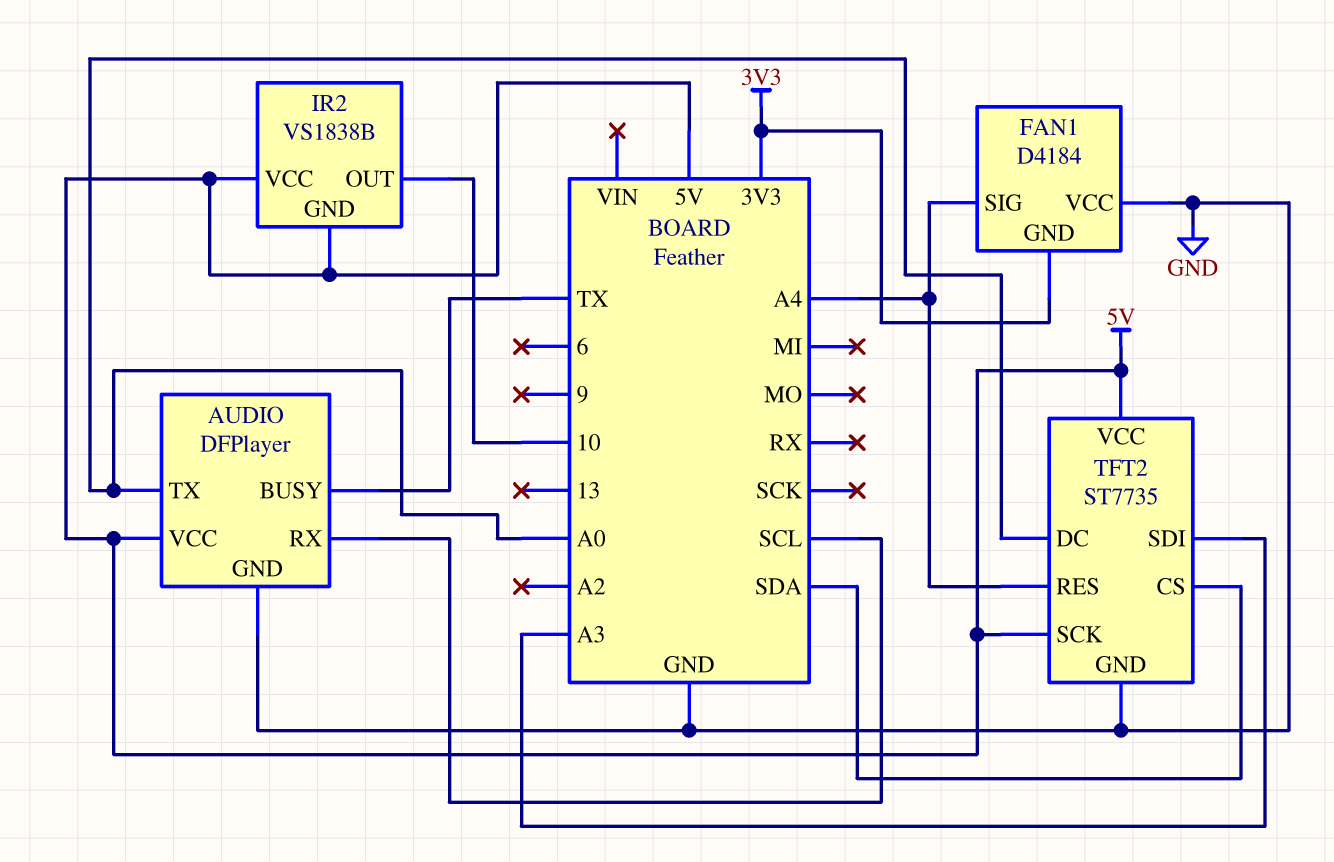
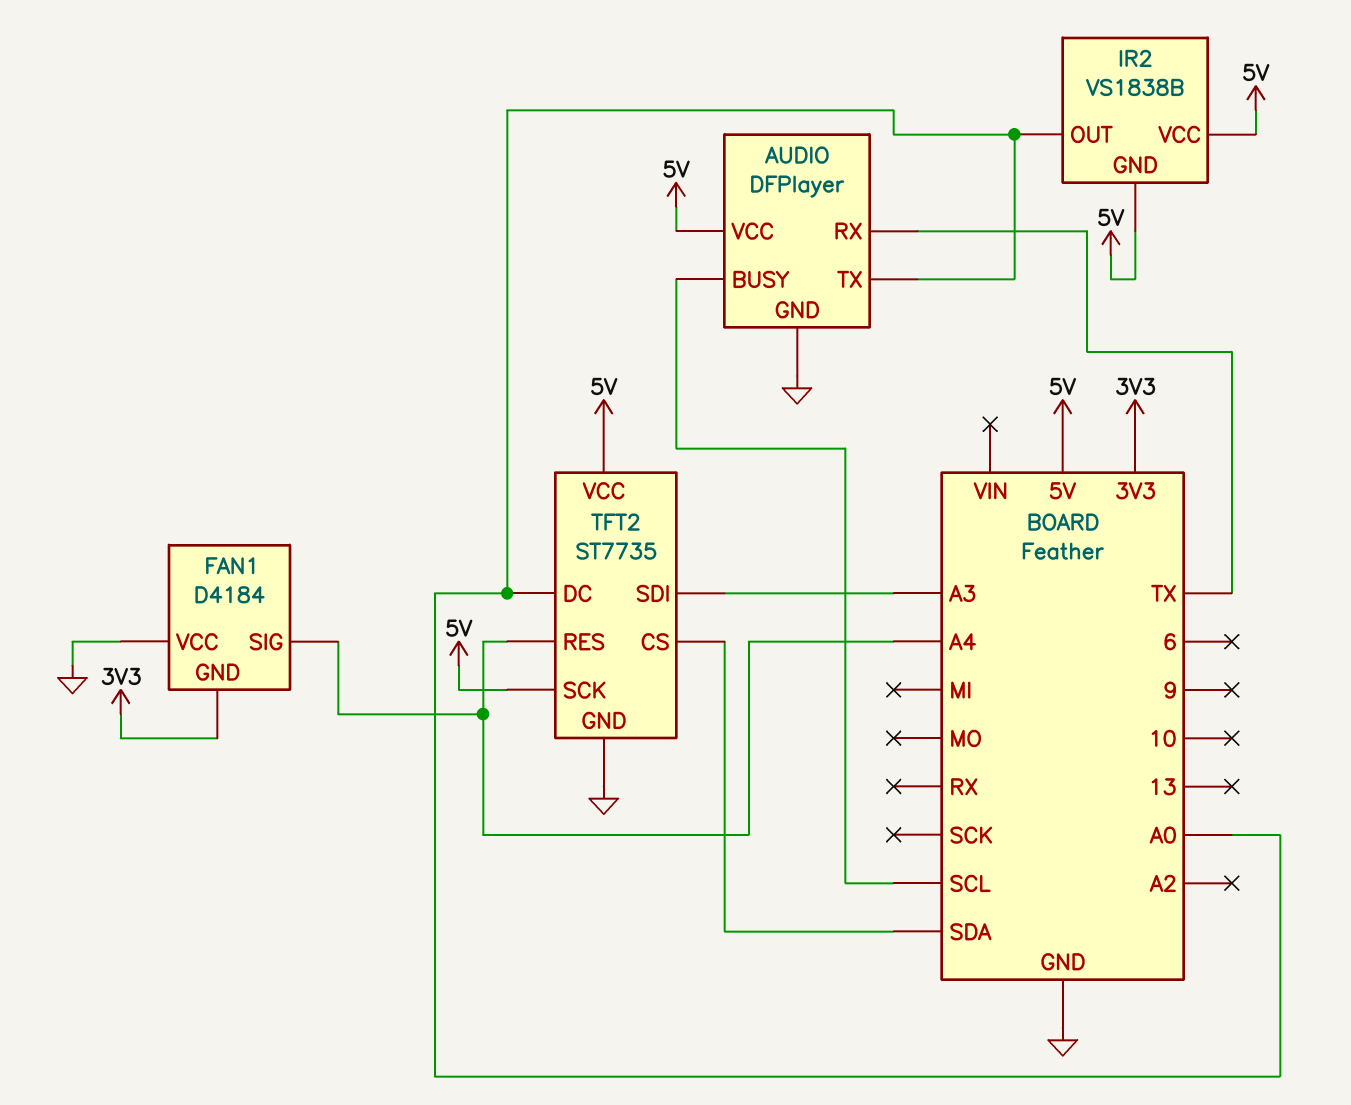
AUDIO pin BUSY: TX -> SCL
AUDIO pin RX: SCL -> TX
IR2 pin OUT: 10 -> A0

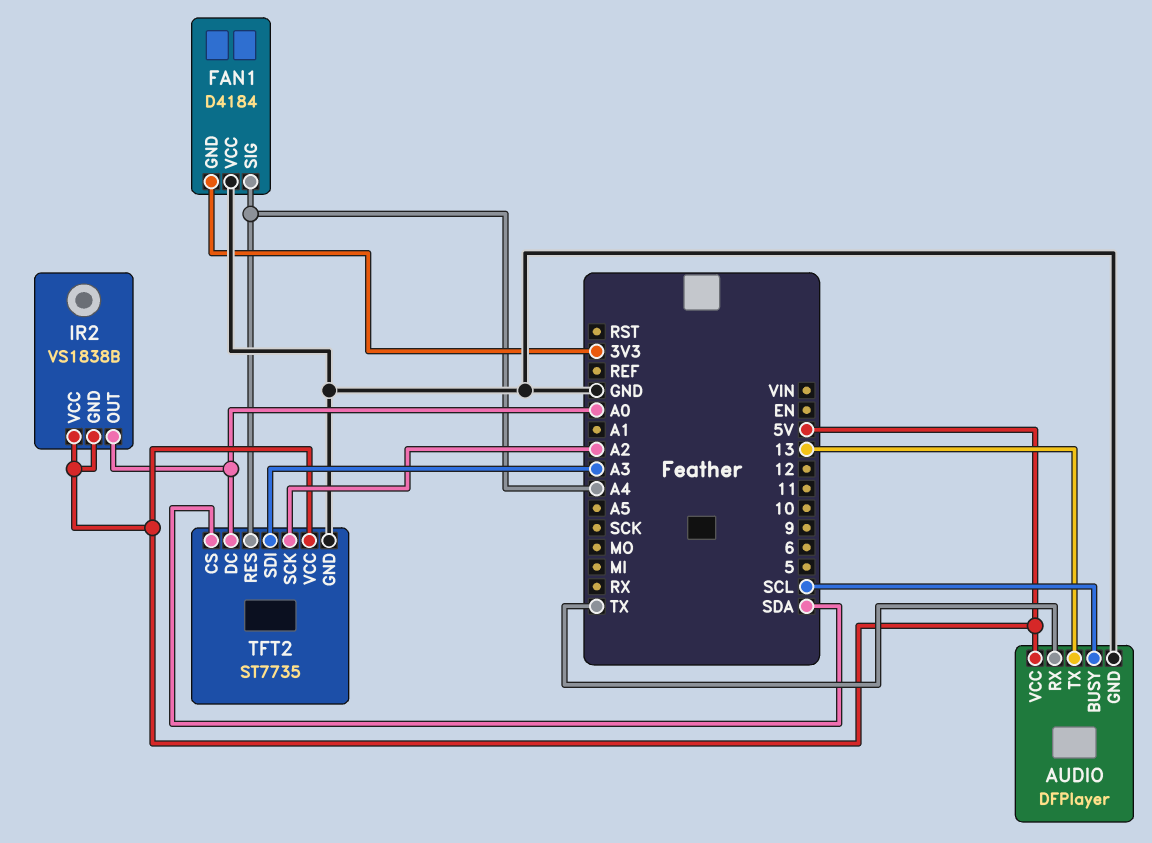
AUDIO pin TX: A0 -> 13
TFT2 pin SCK: 5V -> A2

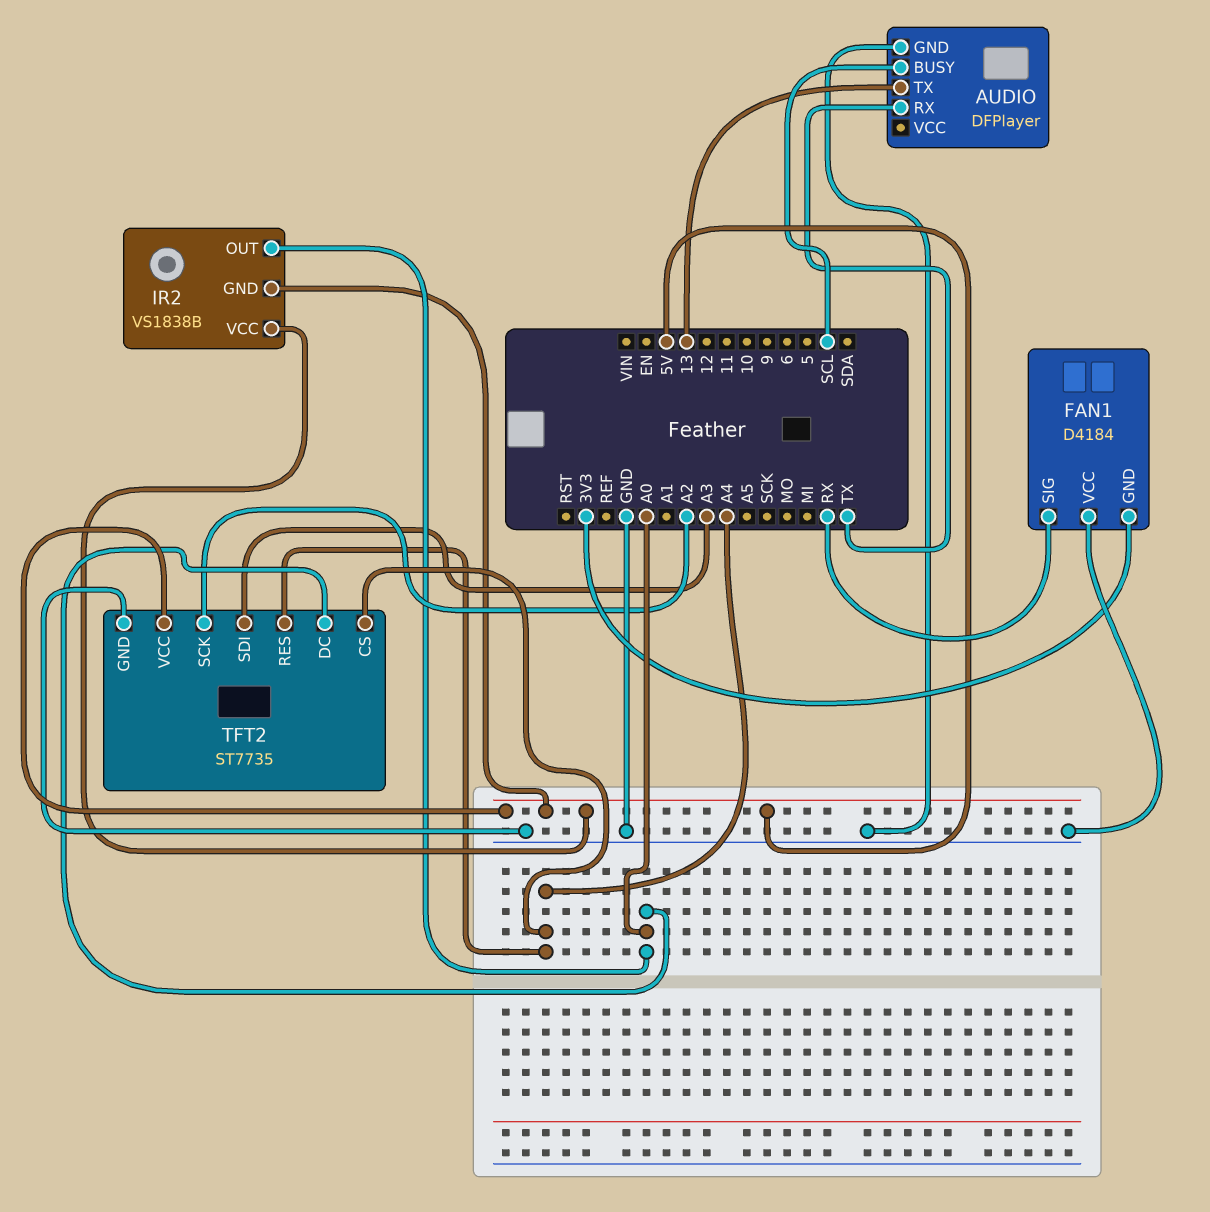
AUDIO pin VCC: 5V -> none
FAN1 pin SIG: A4 -> RX
TFT2 pin CS: SDA -> A4

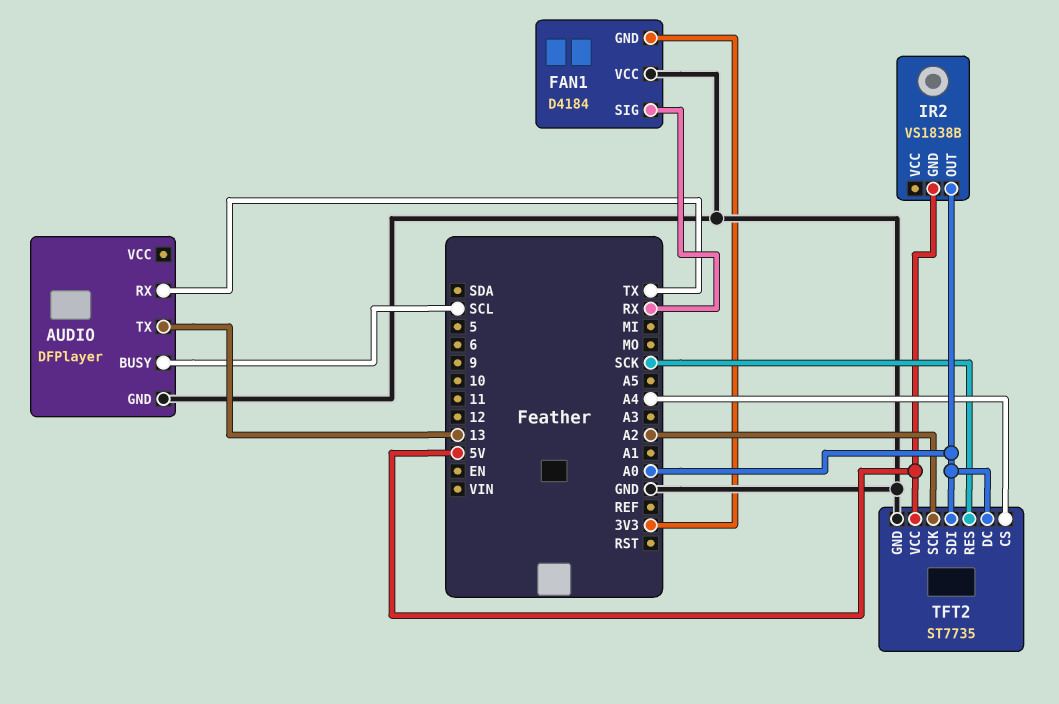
IR2 pin VCC: 5V -> none
TFT2 pin RES: A4 -> SCK
TFT2 pin SDI: A3 -> A0

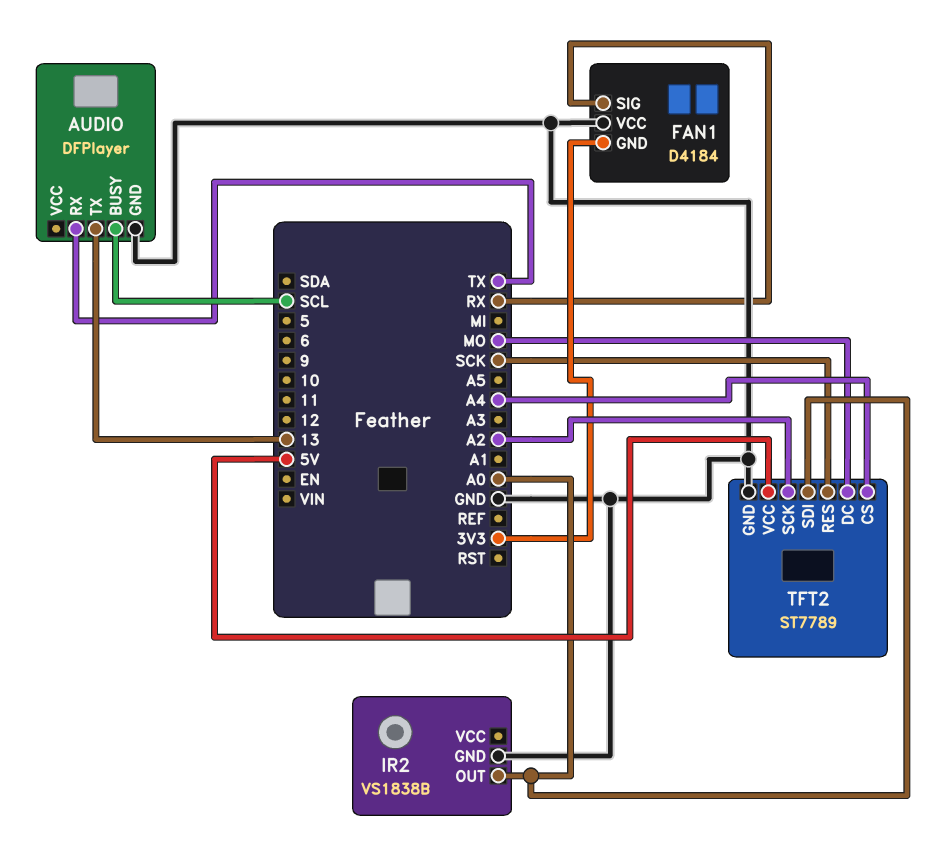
IR2 pin GND: 5V -> GND
TFT2: ST7735 -> ST7789
TFT2 pin DC: A0 -> MO

